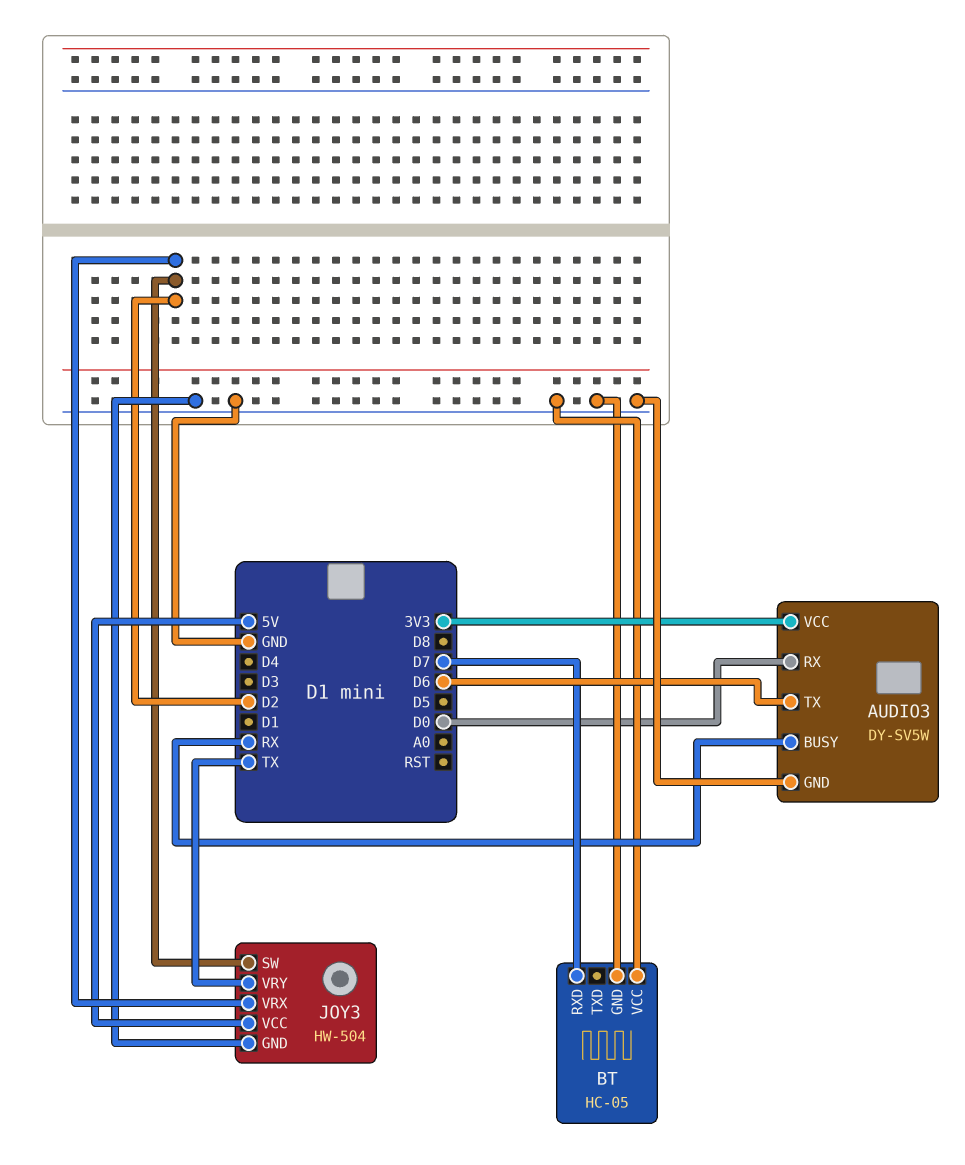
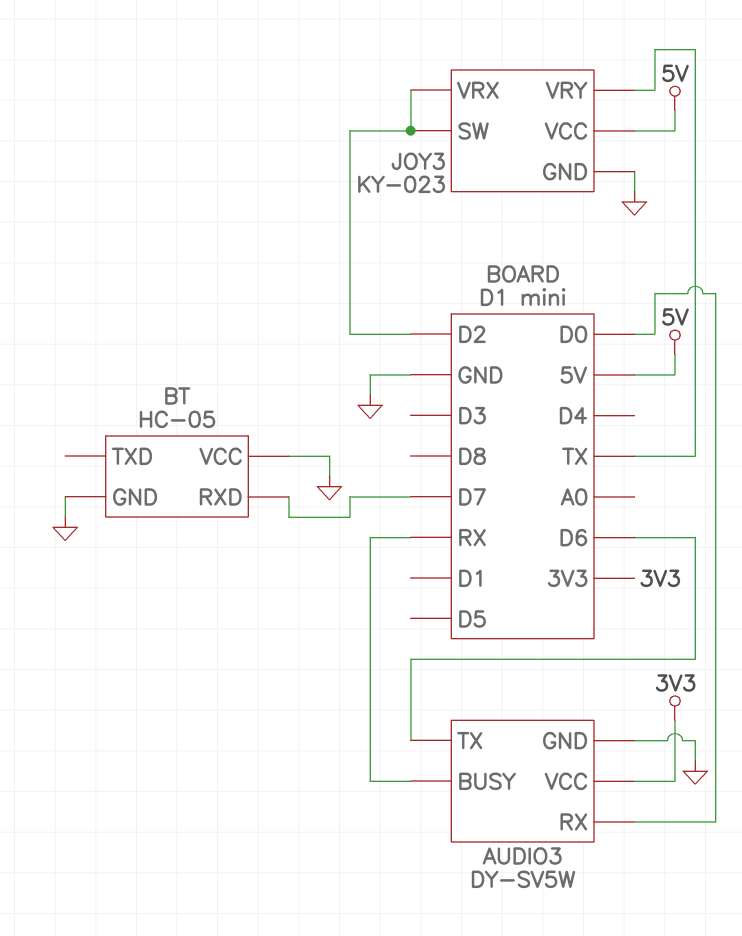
JOY3: HW-504 -> KY-023

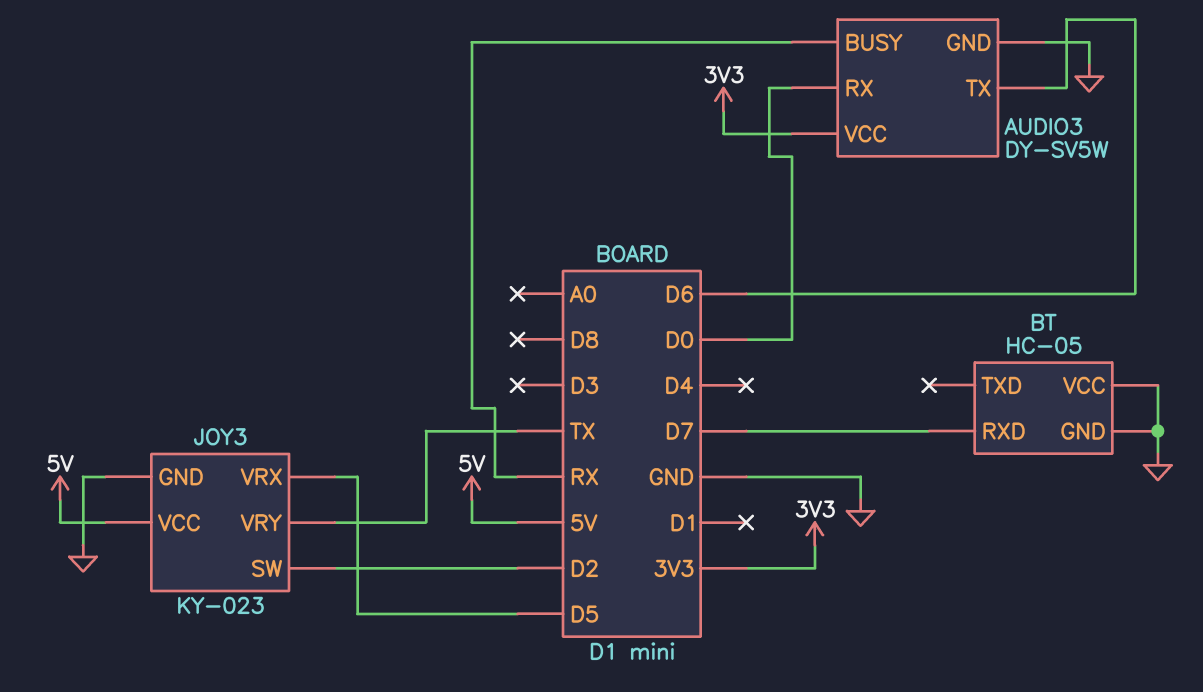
JOY3 pin VRX: D2 -> D5

